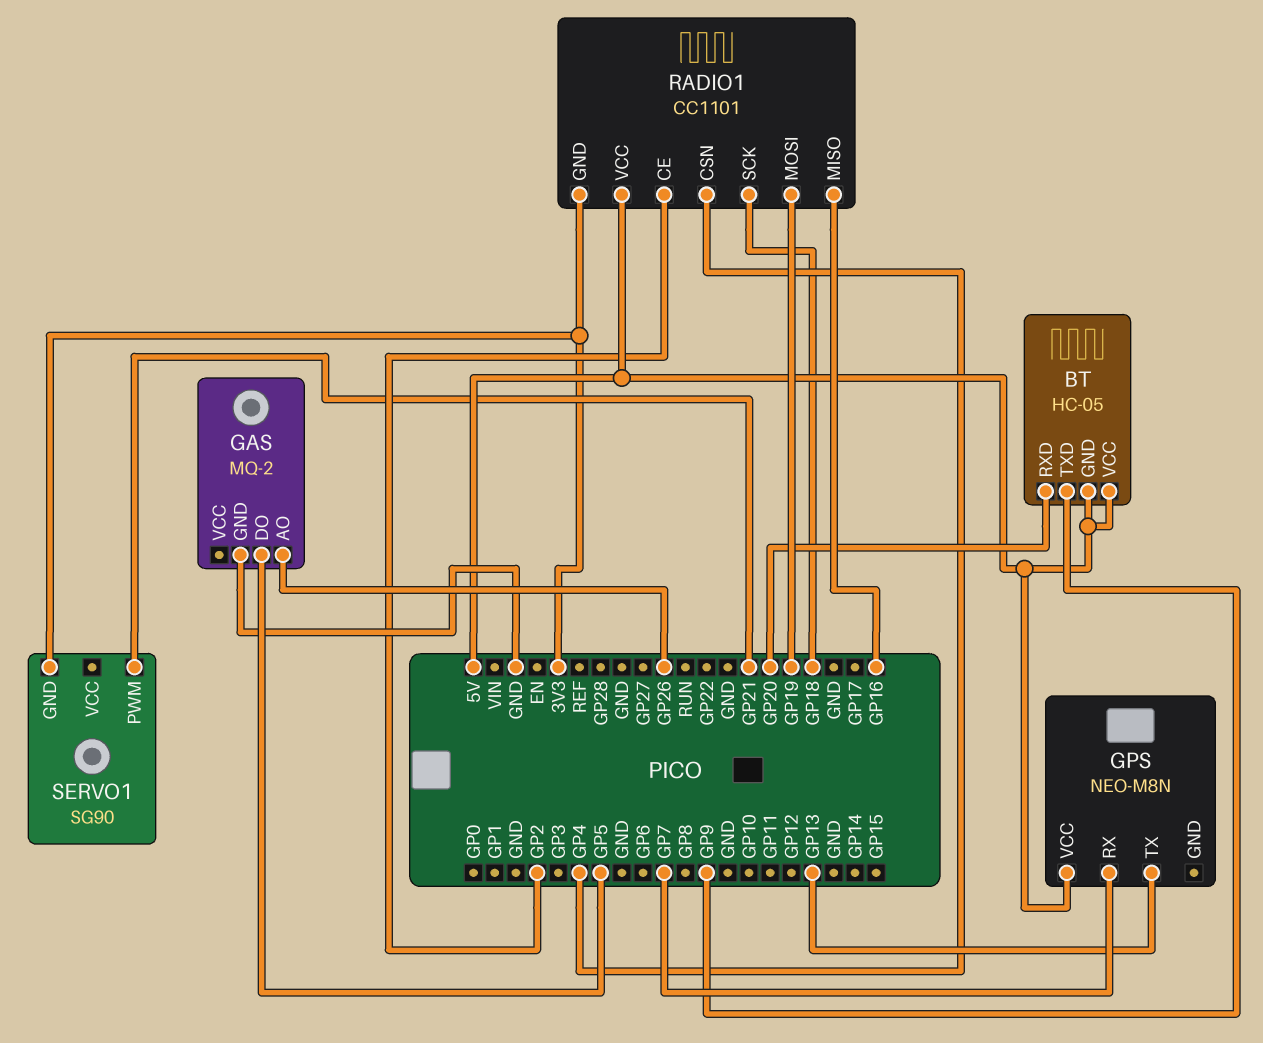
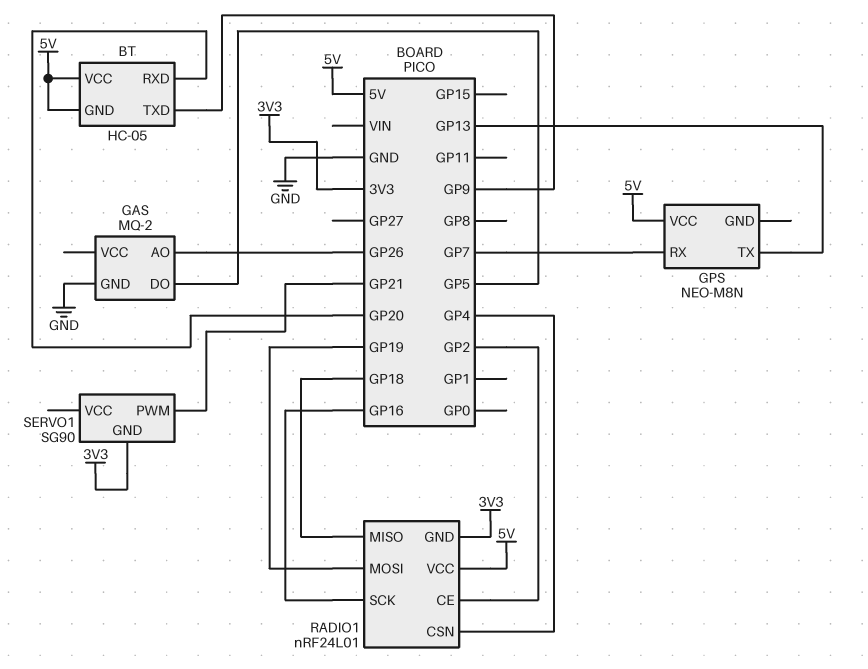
RADIO1: CC1101 -> nRF24L01
RADIO1 pin MISO: GP16 -> GP18
RADIO1 pin SCK: GP18 -> GP16

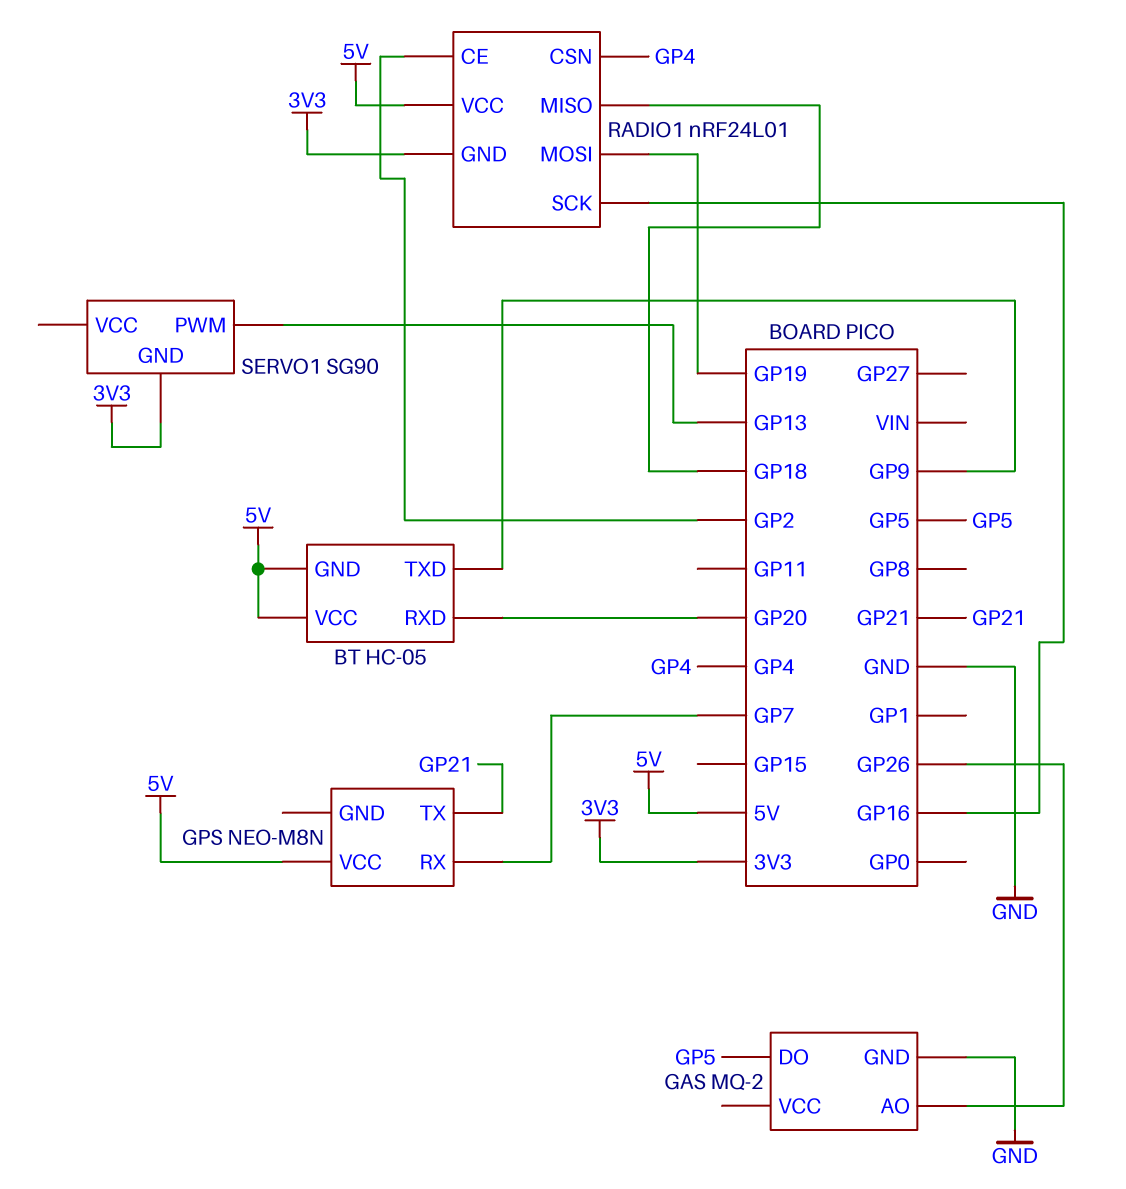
GPS pin TX: GP13 -> GP21
SERVO1 pin PWM: GP21 -> GP13

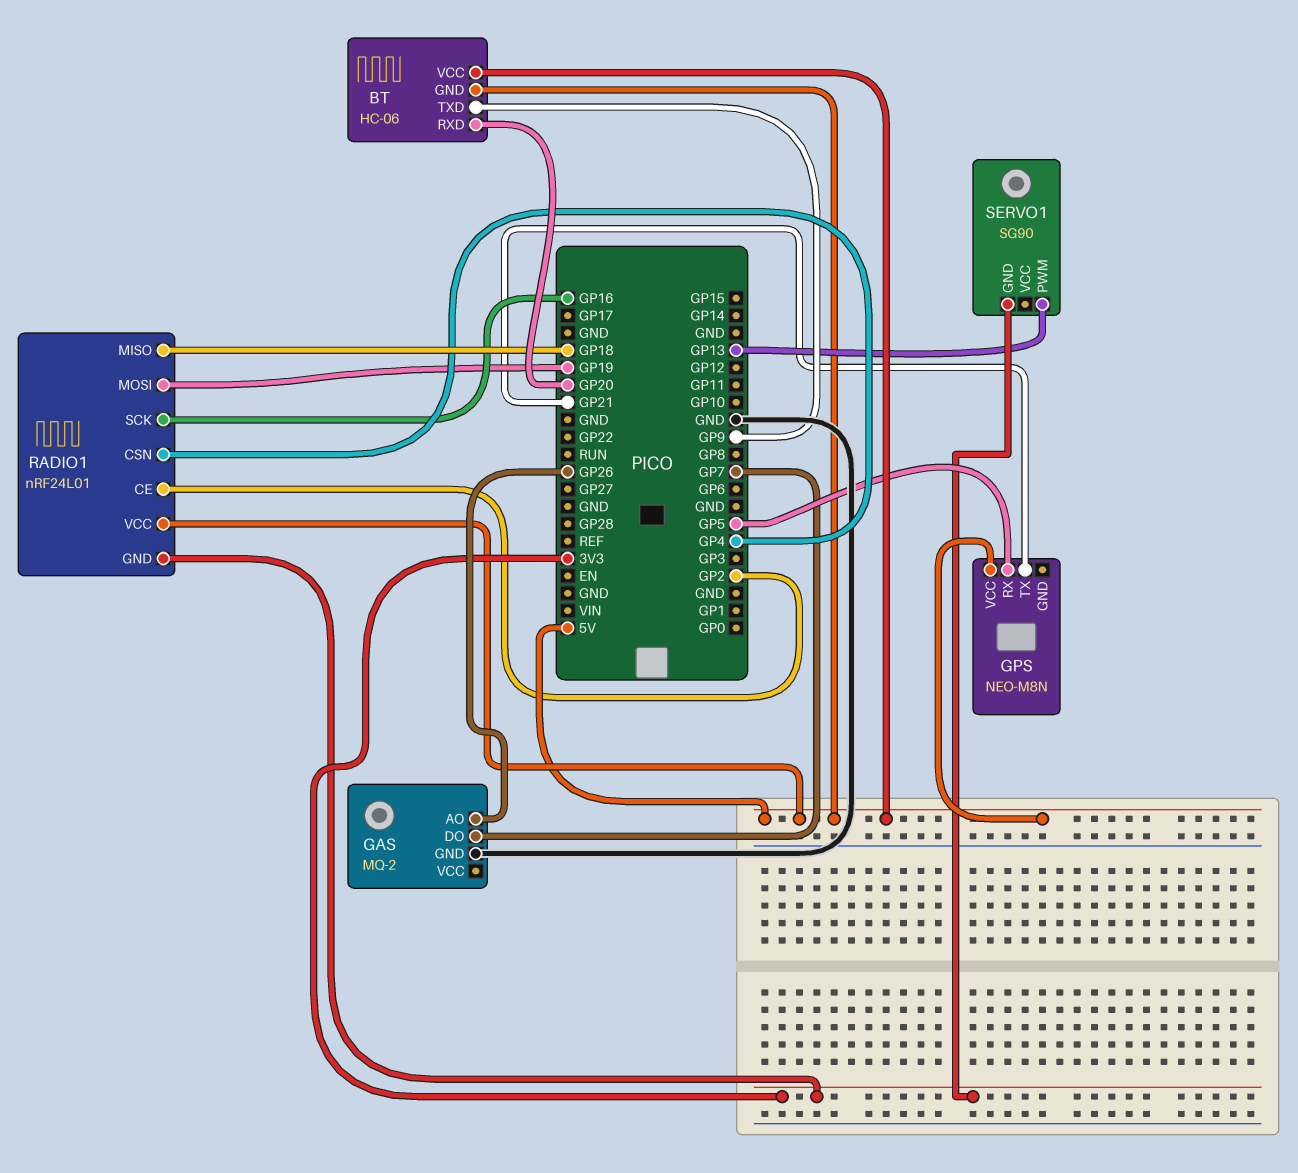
BT: HC-05 -> HC-06
GAS pin DO: GP5 -> GP7
GPS pin RX: GP7 -> GP5

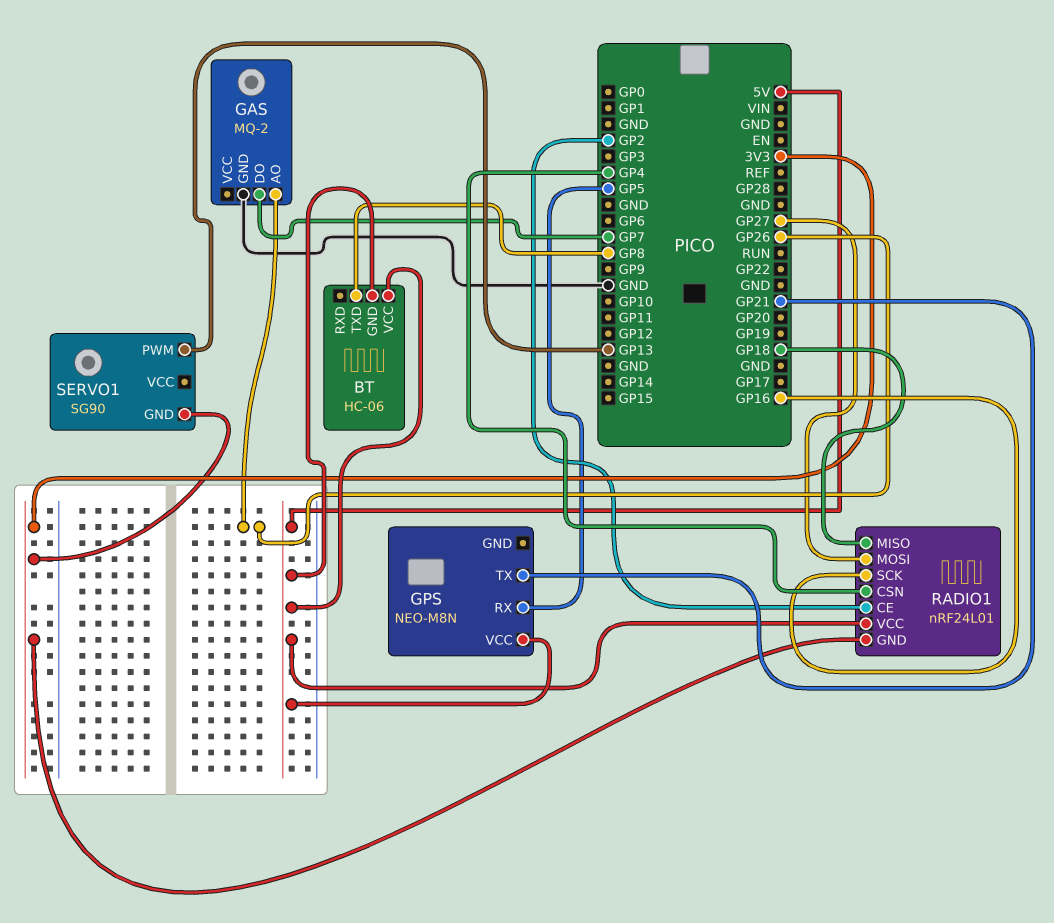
BT pin RXD: GP20 -> none
BT pin TXD: GP9 -> GP8
RADIO1 pin MOSI: GP19 -> GP27

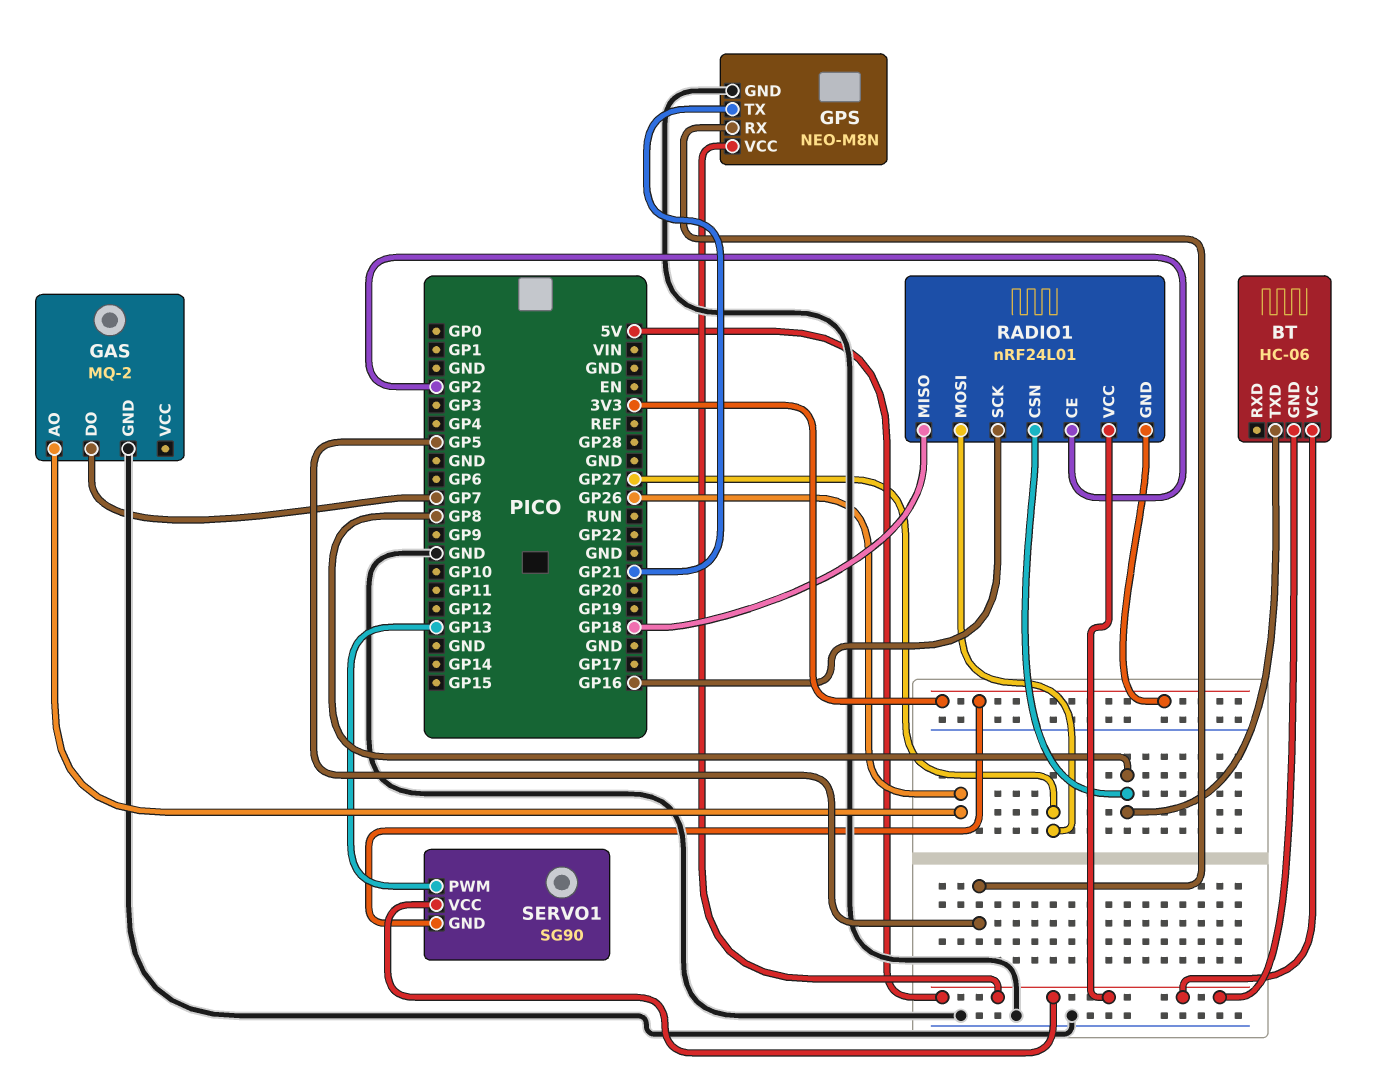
GPS pin GND: none -> GND
RADIO1 pin CSN: GP4 -> GP8
SERVO1 pin VCC: none -> 5V

